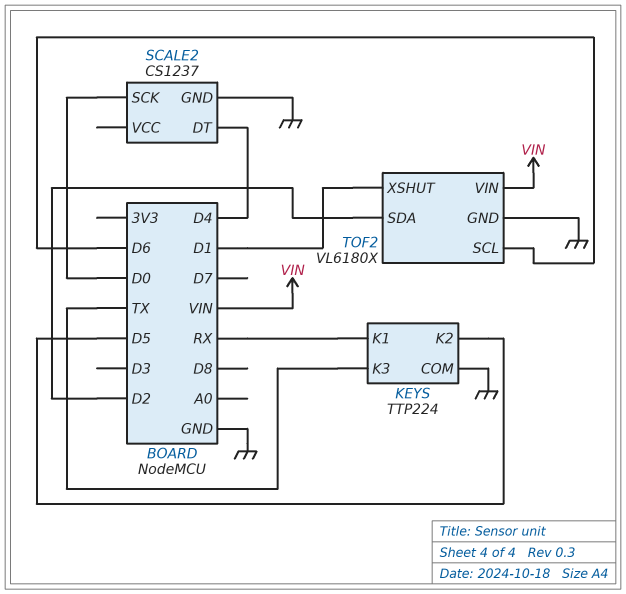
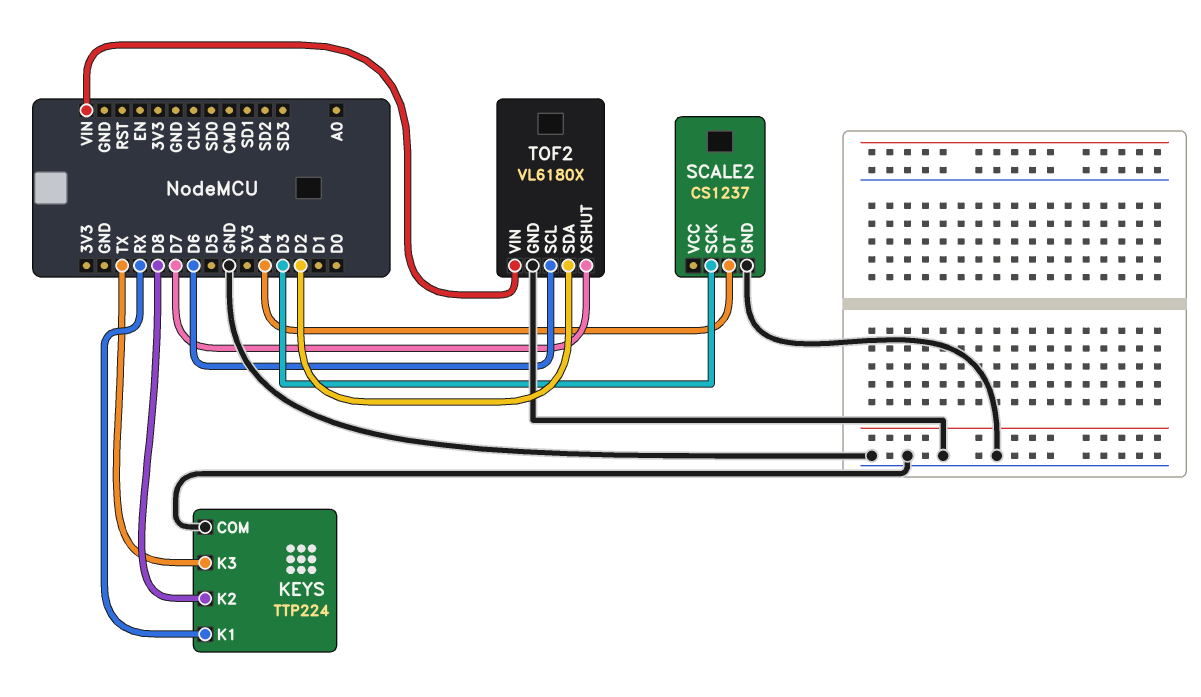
KEYS pin K2: D5 -> D8
SCALE2 pin SCK: D0 -> D3
TOF2 pin XSHUT: D1 -> D7

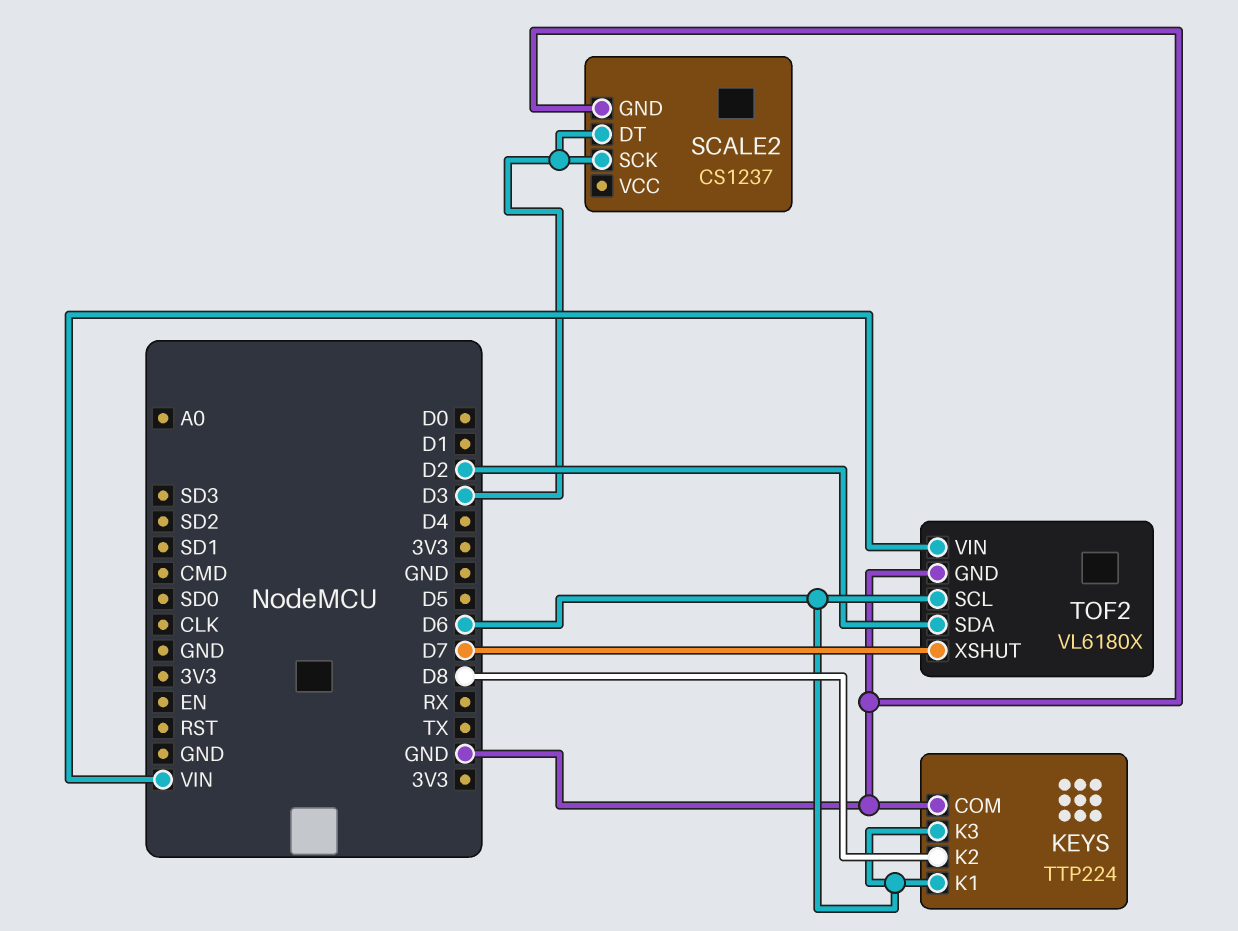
KEYS pin K1: RX -> D6
KEYS pin K3: TX -> D6
SCALE2 pin DT: D4 -> D3

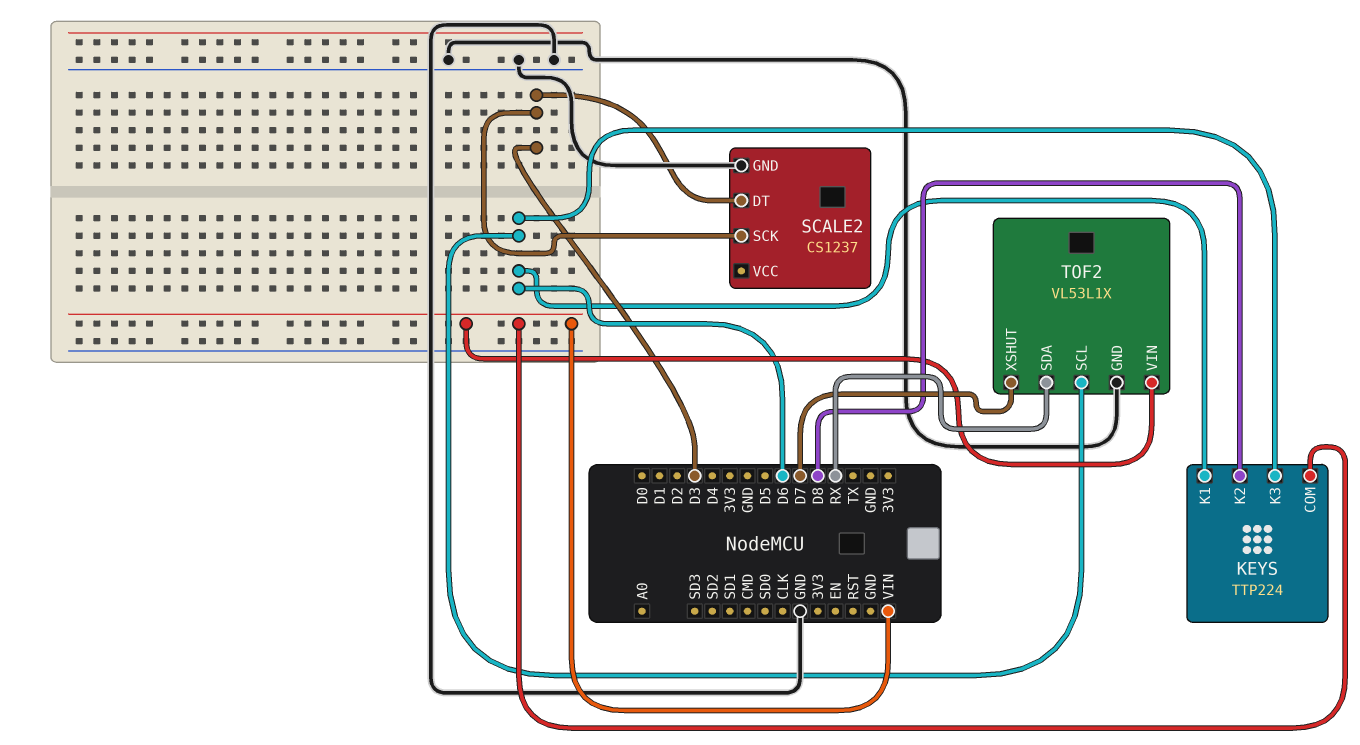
KEYS pin COM: GND -> VIN
TOF2: VL6180X -> VL53L1X
TOF2 pin SDA: D2 -> RX

